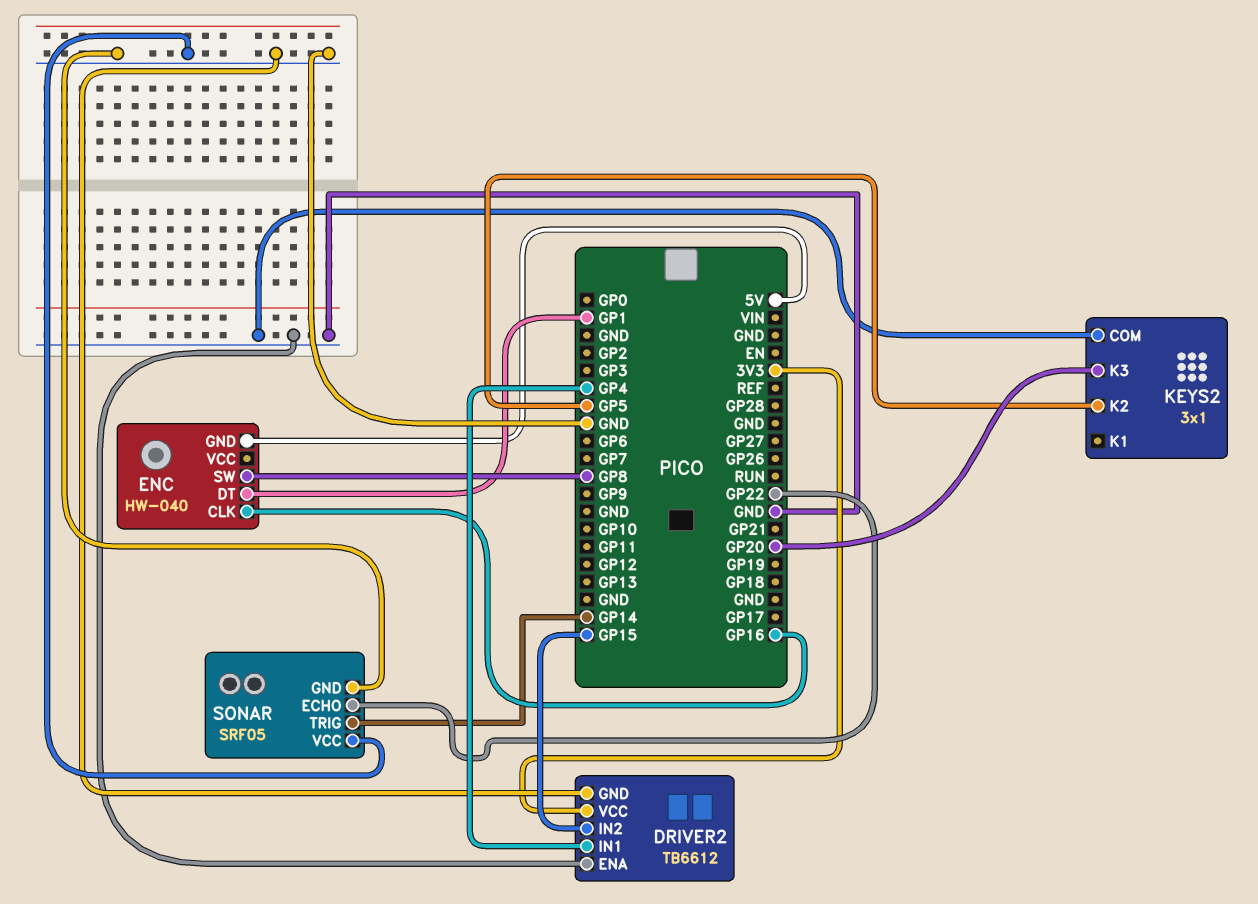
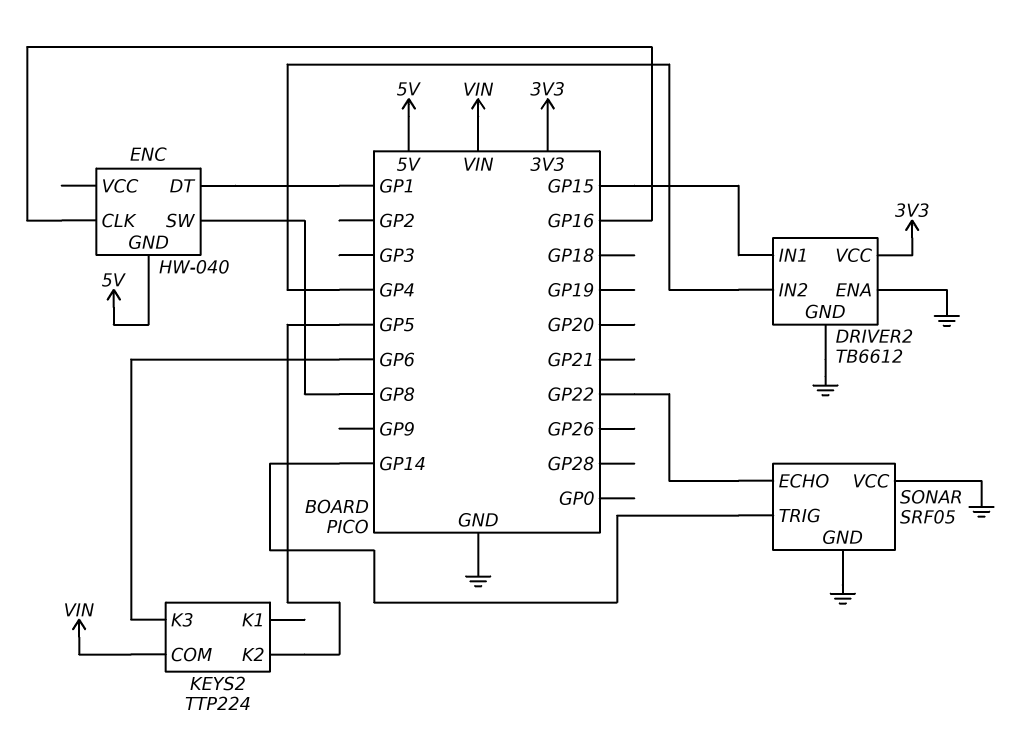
DRIVER2 pin IN1: GP4 -> GP15
DRIVER2 pin IN2: GP15 -> GP4
KEYS2: 3x1 -> TTP224
KEYS2 pin COM: GND -> VIN
KEYS2 pin K3: GP20 -> GP6

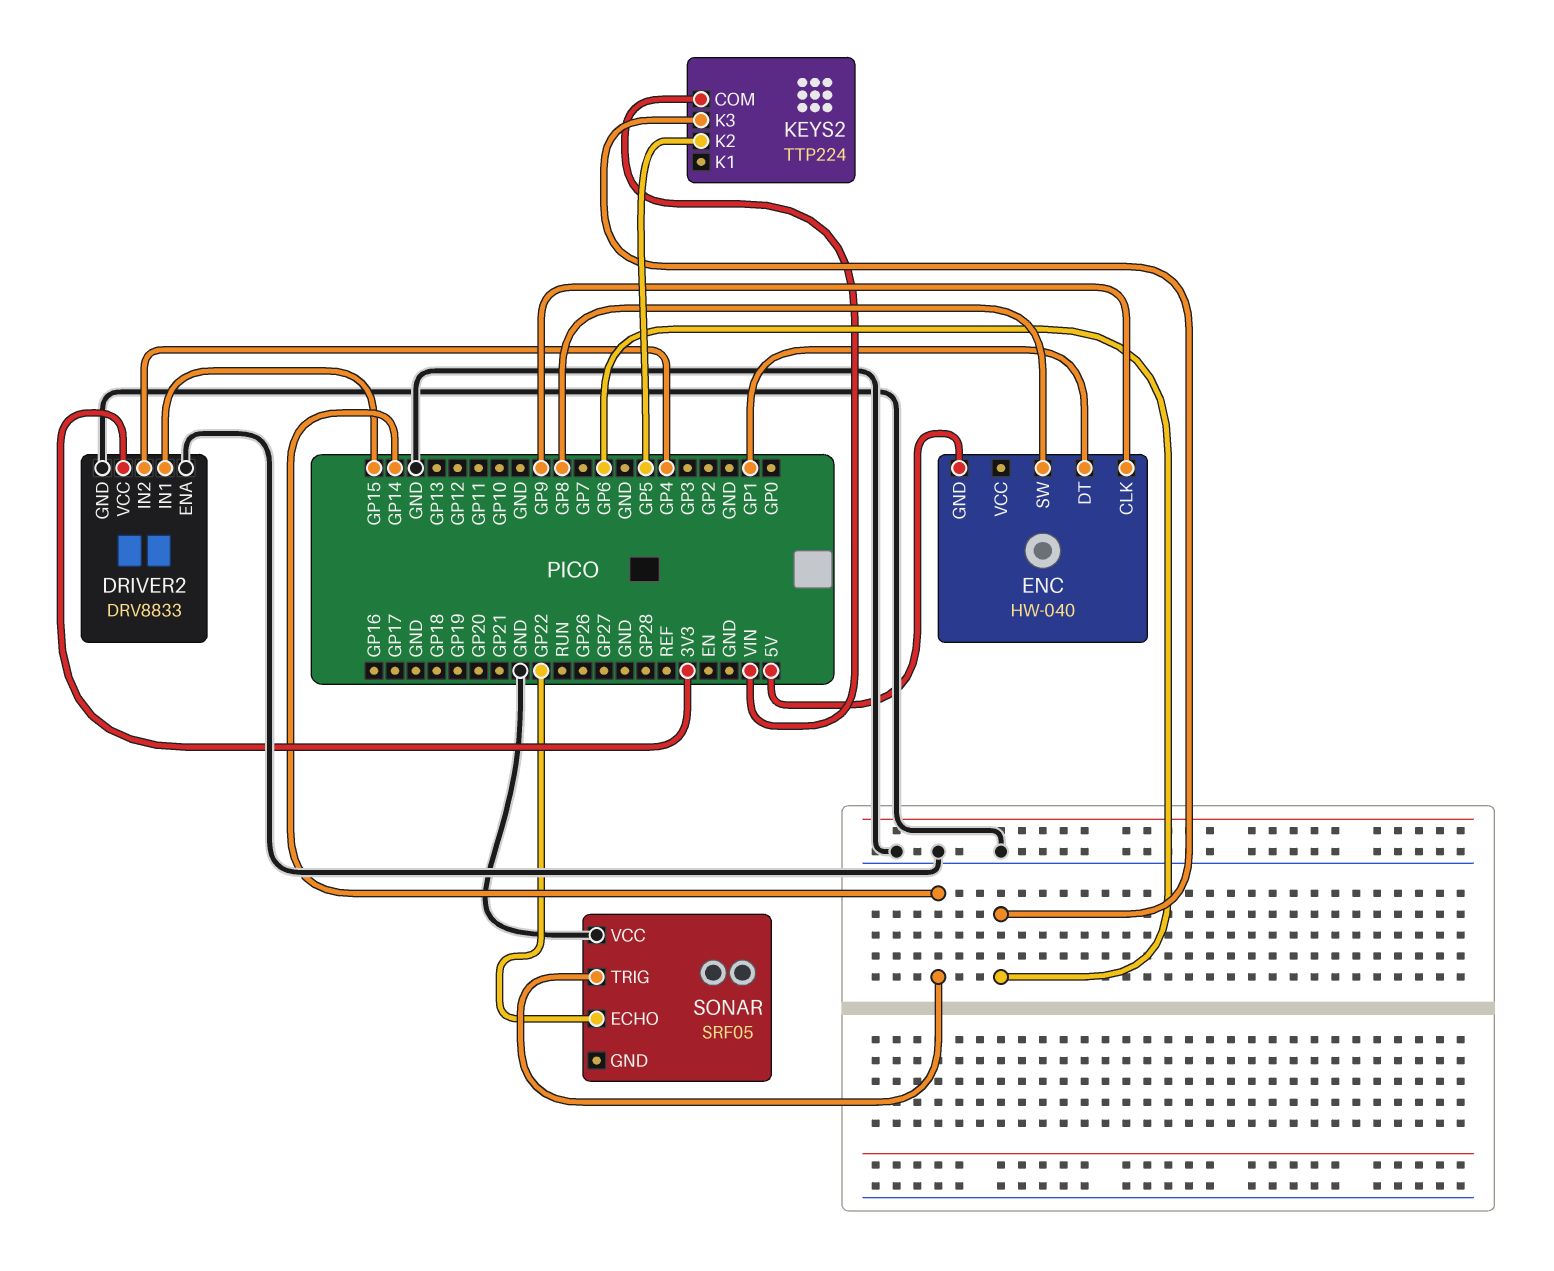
DRIVER2: TB6612 -> DRV8833
ENC pin CLK: GP16 -> GP9
SONAR pin GND: GND -> none

